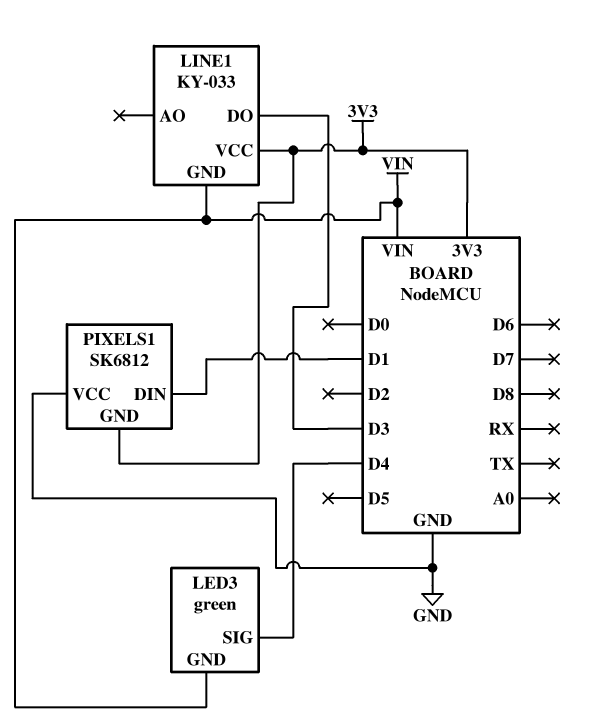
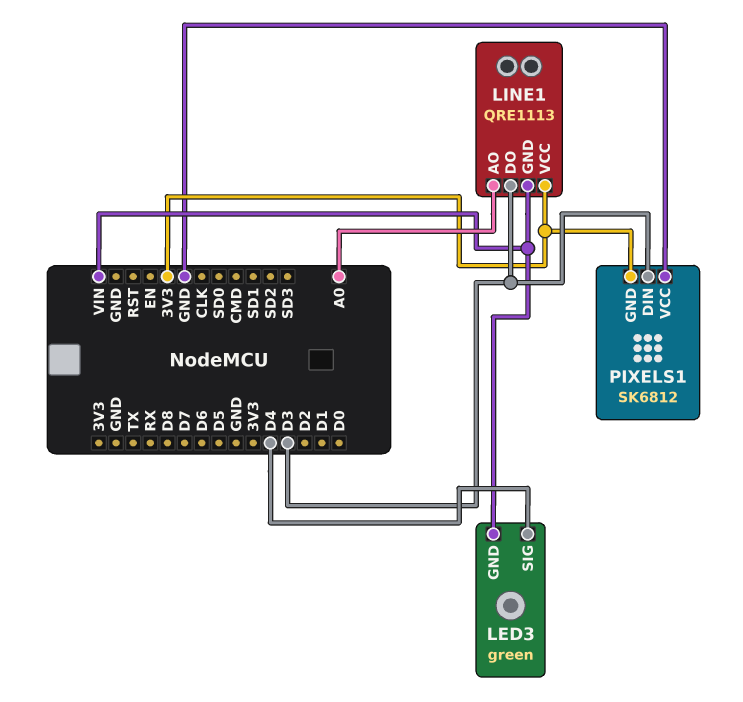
LINE1: KY-033 -> QRE1113
LINE1 pin AO: none -> A0
PIXELS1 pin DIN: D1 -> D3

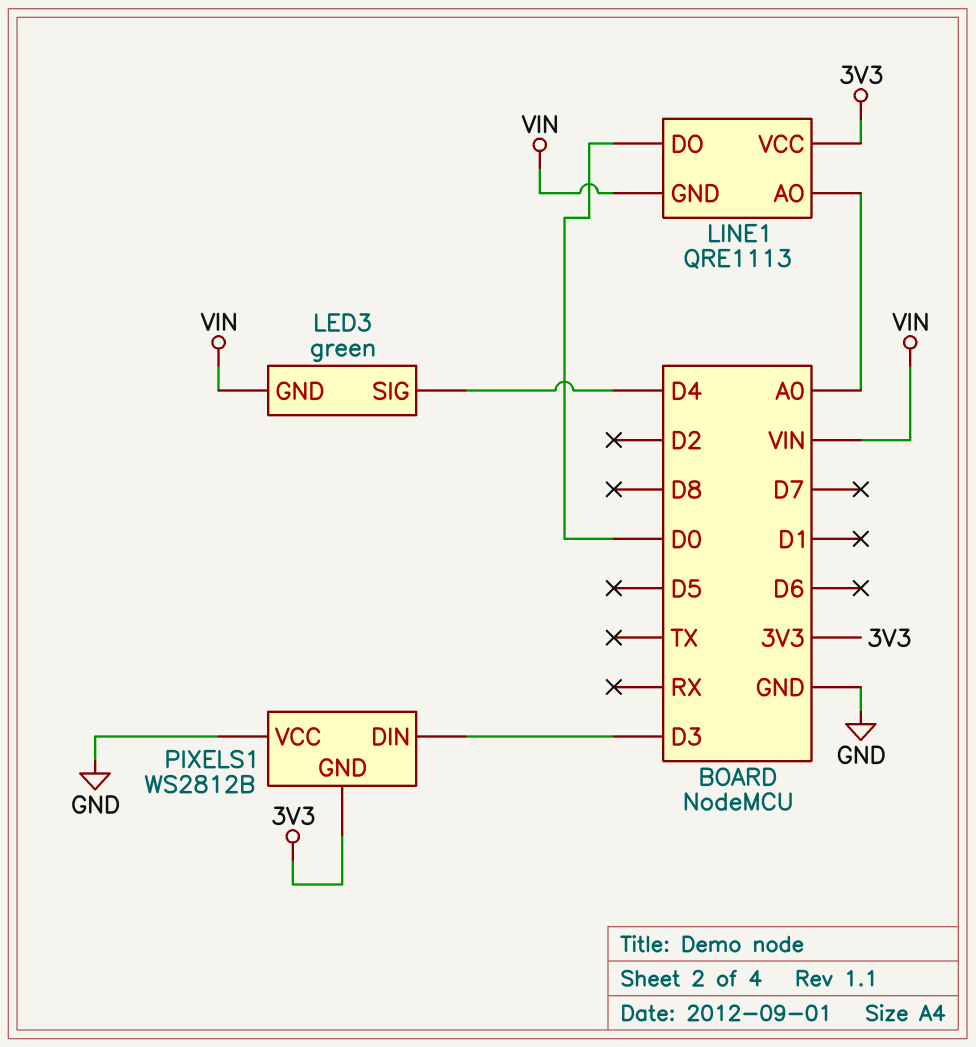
LINE1 pin DO: D3 -> D0
PIXELS1: SK6812 -> WS2812B

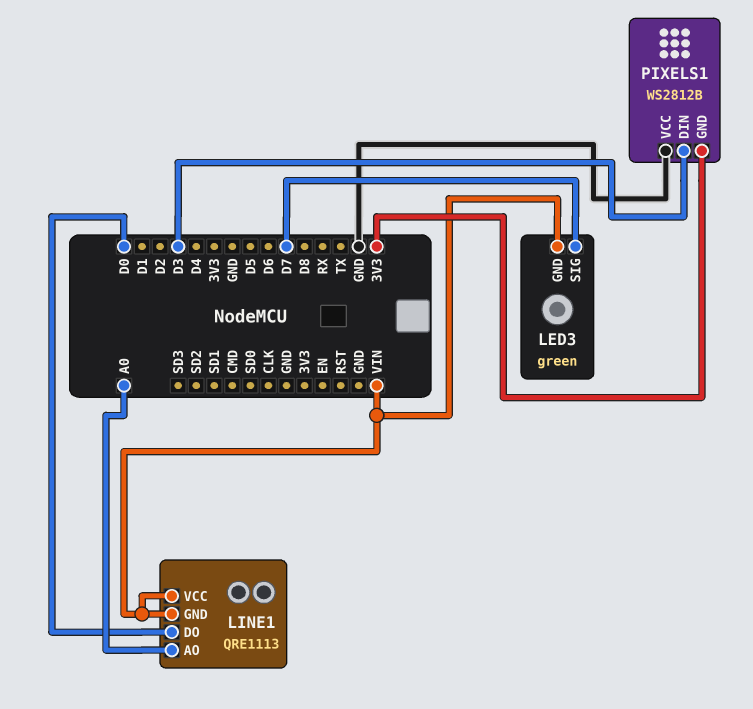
LED3 pin SIG: D4 -> D7
LINE1 pin VCC: 3V3 -> VIN

